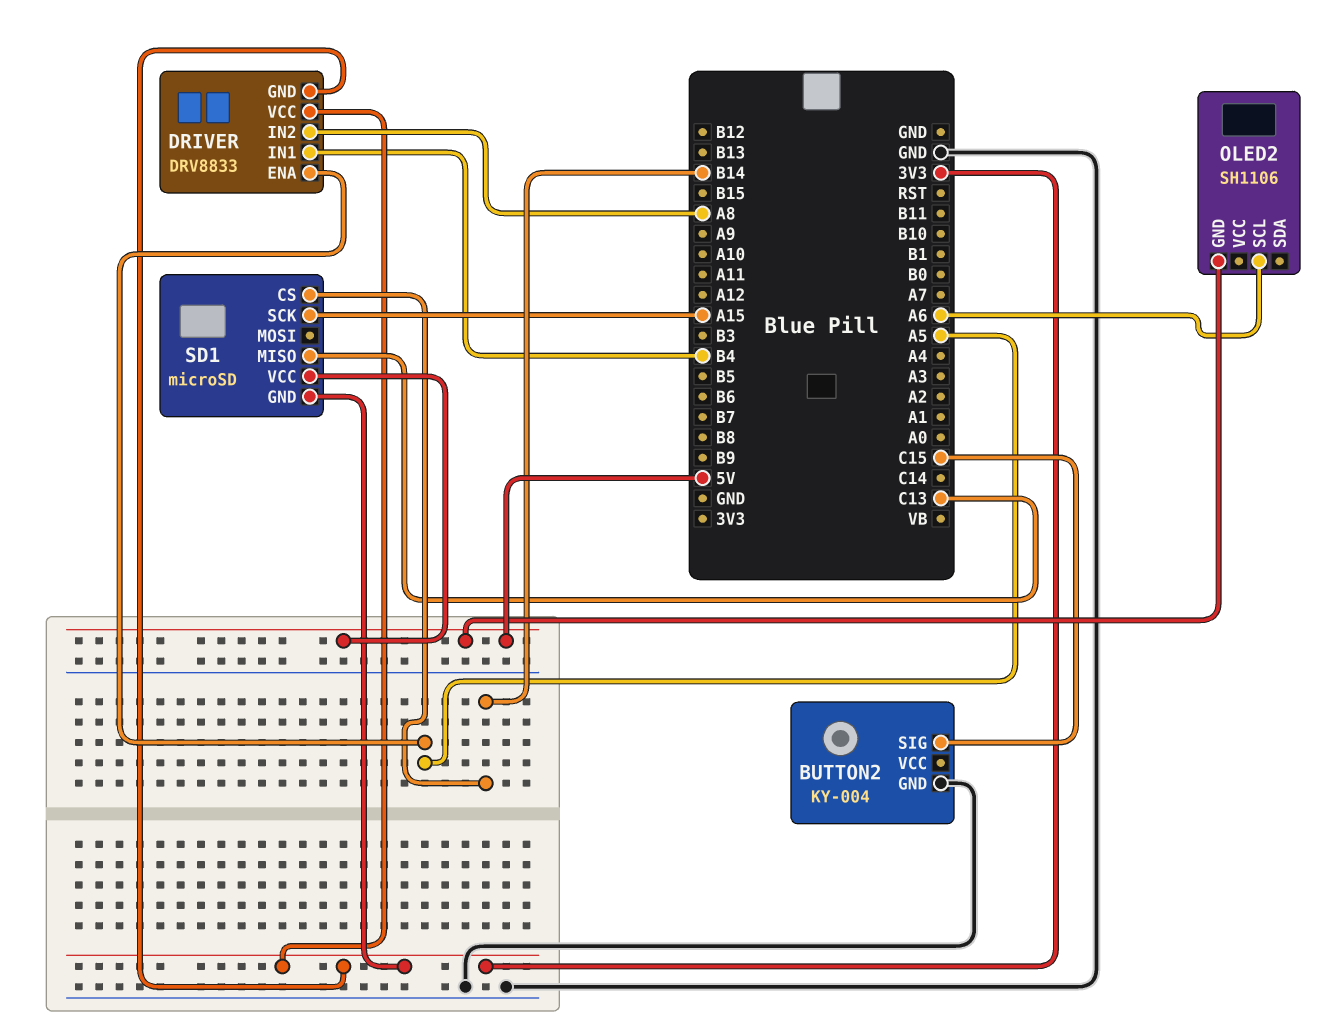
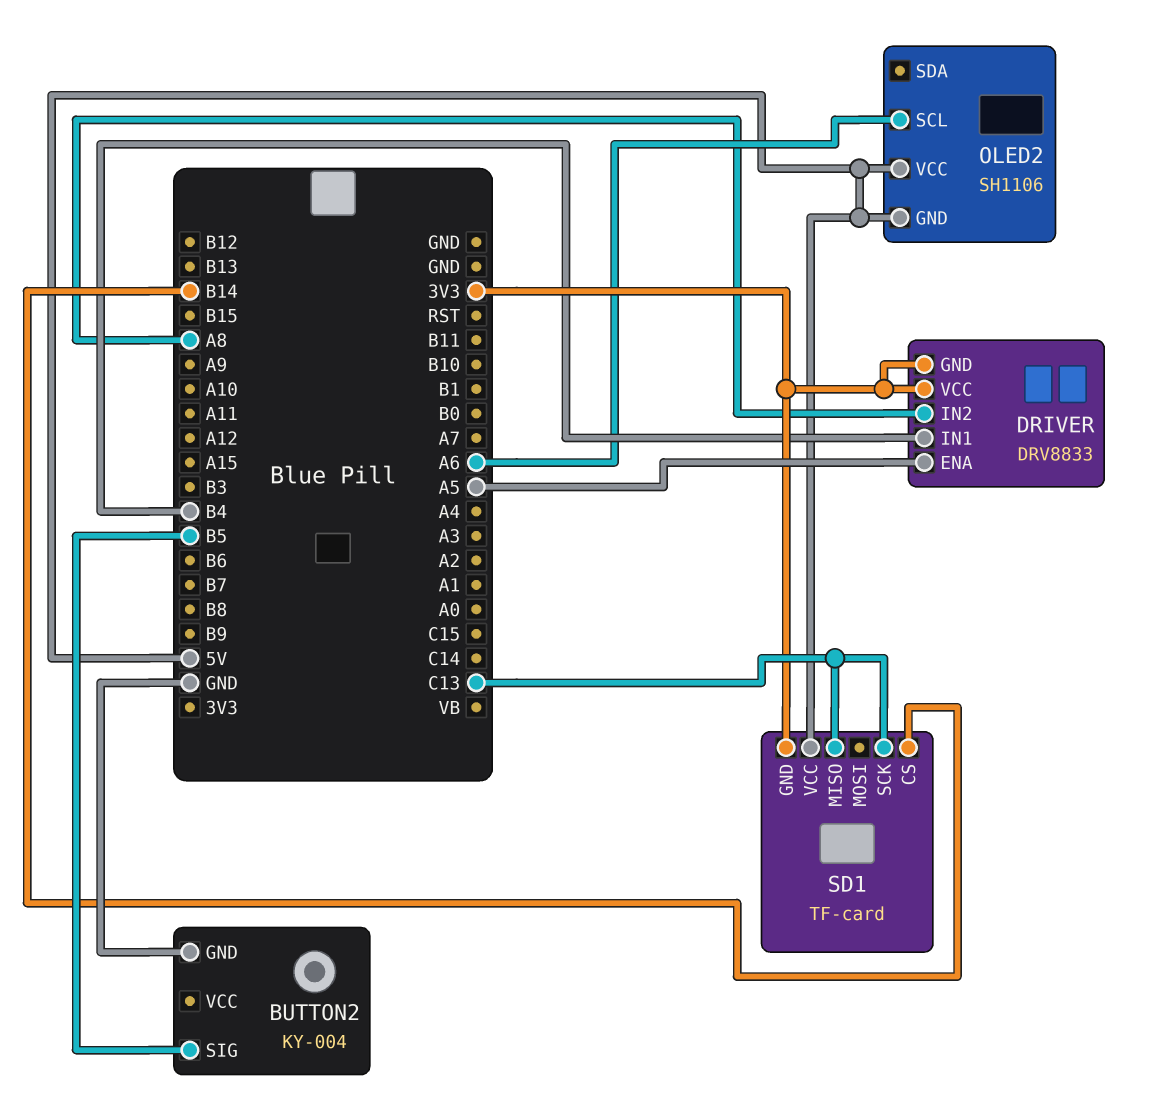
BUTTON2 pin SIG: C15 -> B5
OLED2 pin VCC: none -> 5V
SD1: microSD -> TF-card
SD1 pin SCK: A15 -> C13

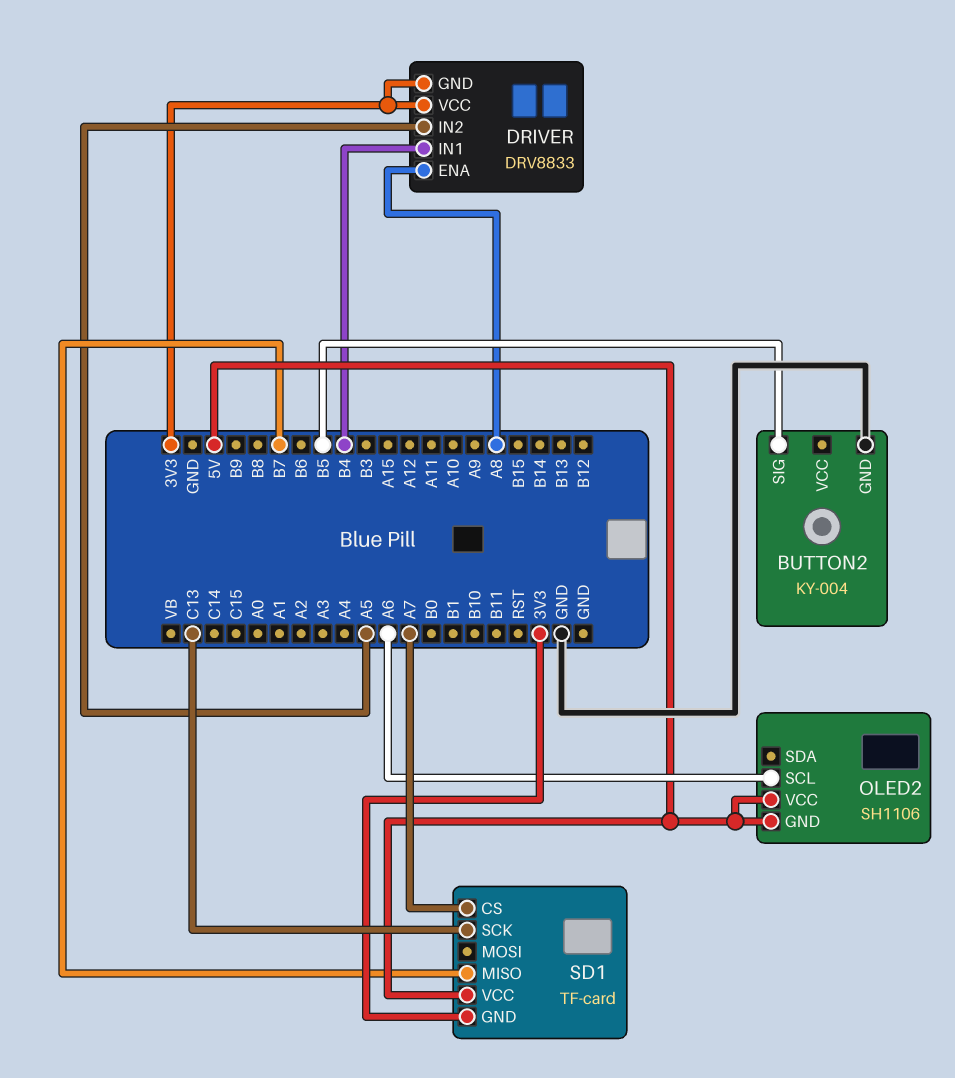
DRIVER pin ENA: A5 -> A8
DRIVER pin IN2: A8 -> A5
SD1 pin CS: B14 -> A7
SD1 pin MISO: C13 -> B7

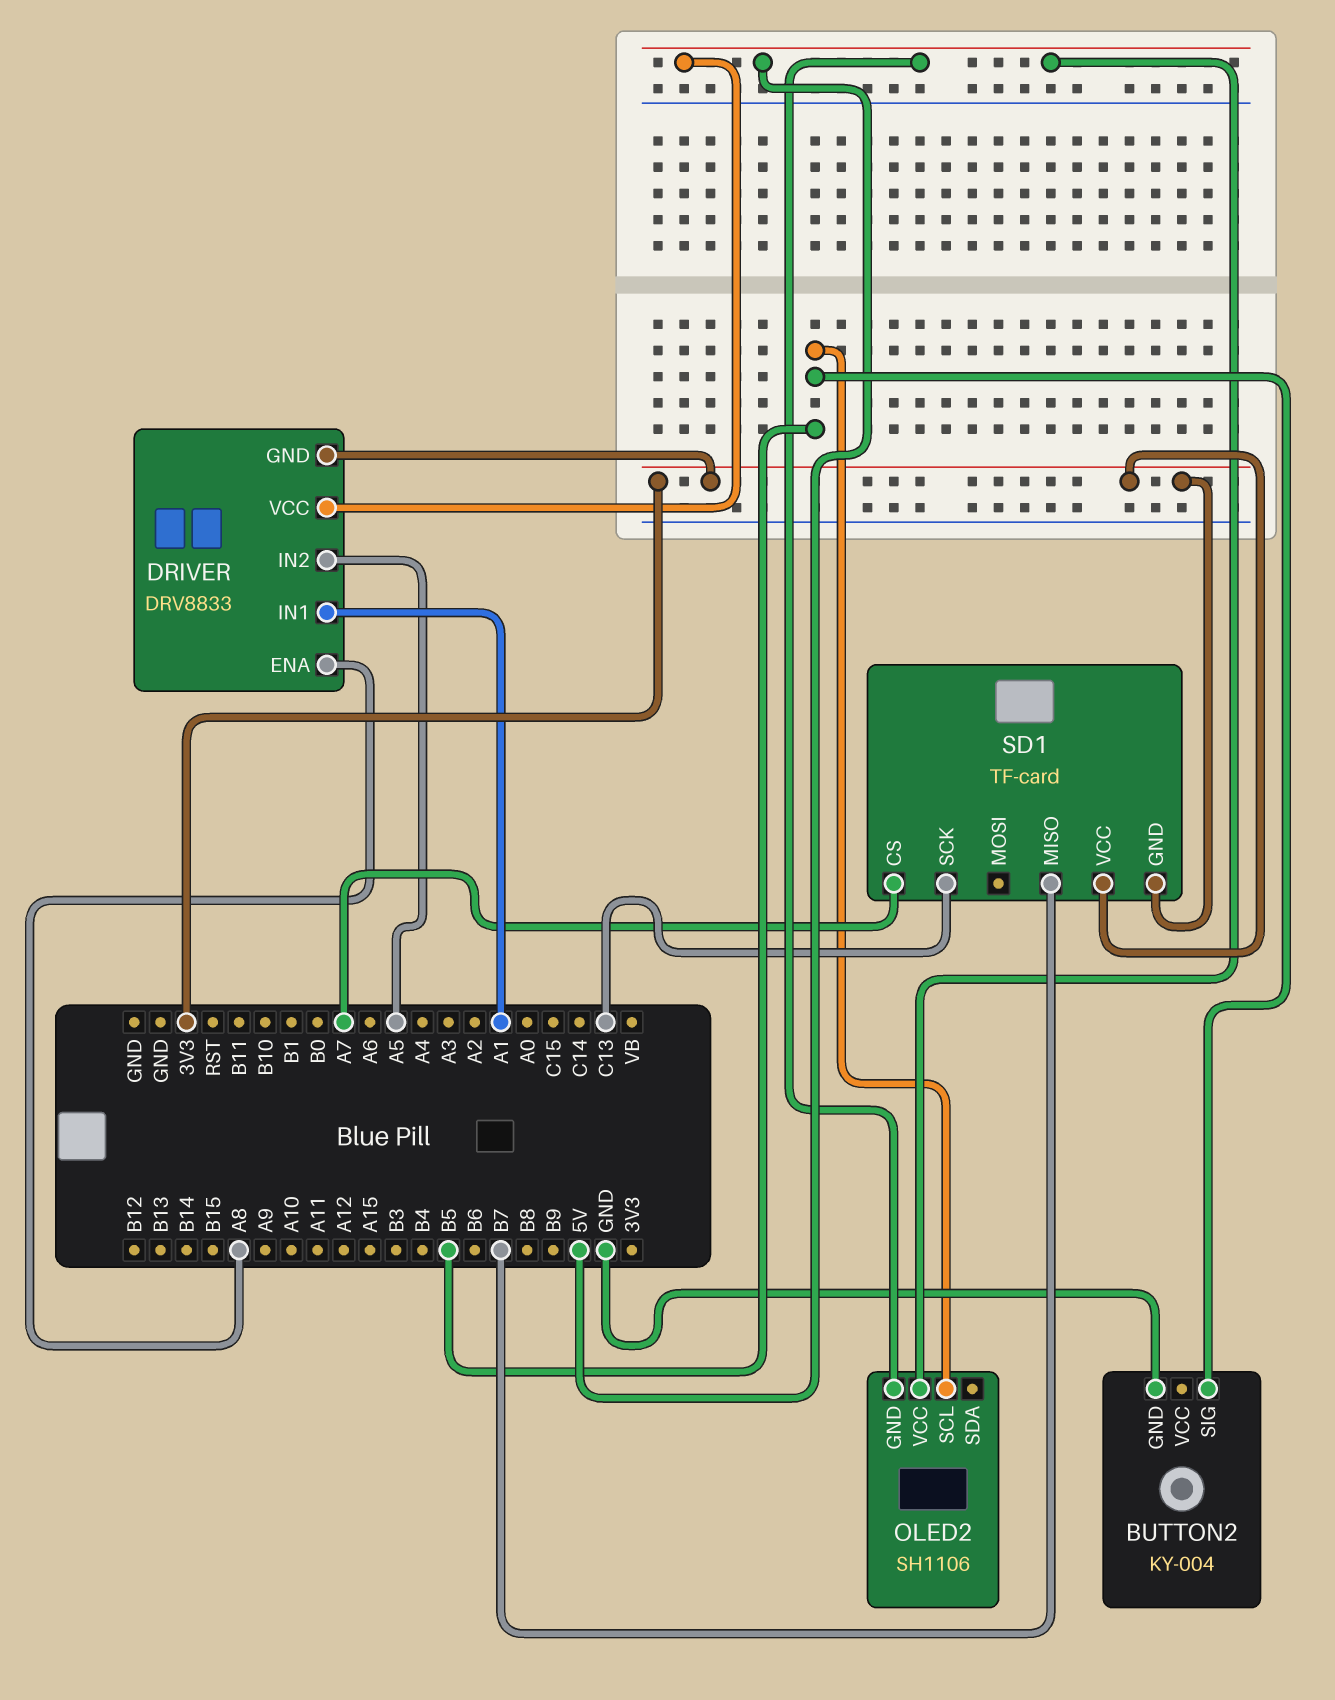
DRIVER pin IN1: B4 -> A1
DRIVER pin VCC: 3V3 -> 5V
OLED2 pin SCL: A6 -> B5
SD1 pin VCC: 5V -> 3V3

